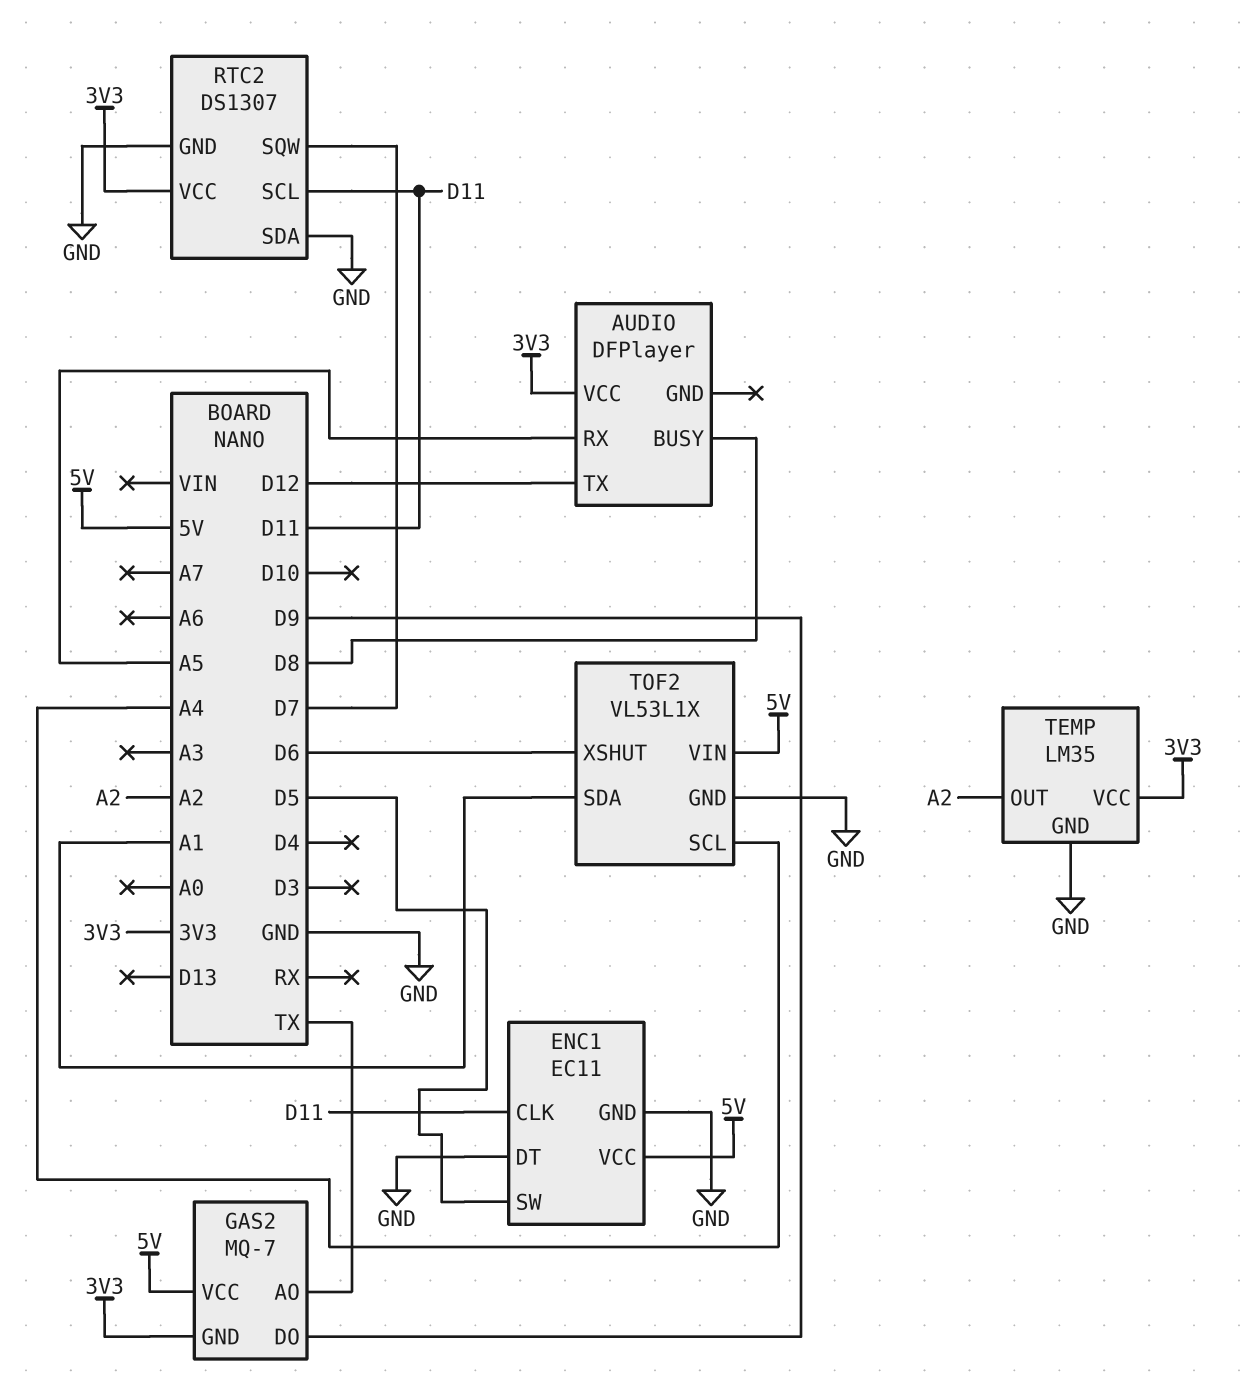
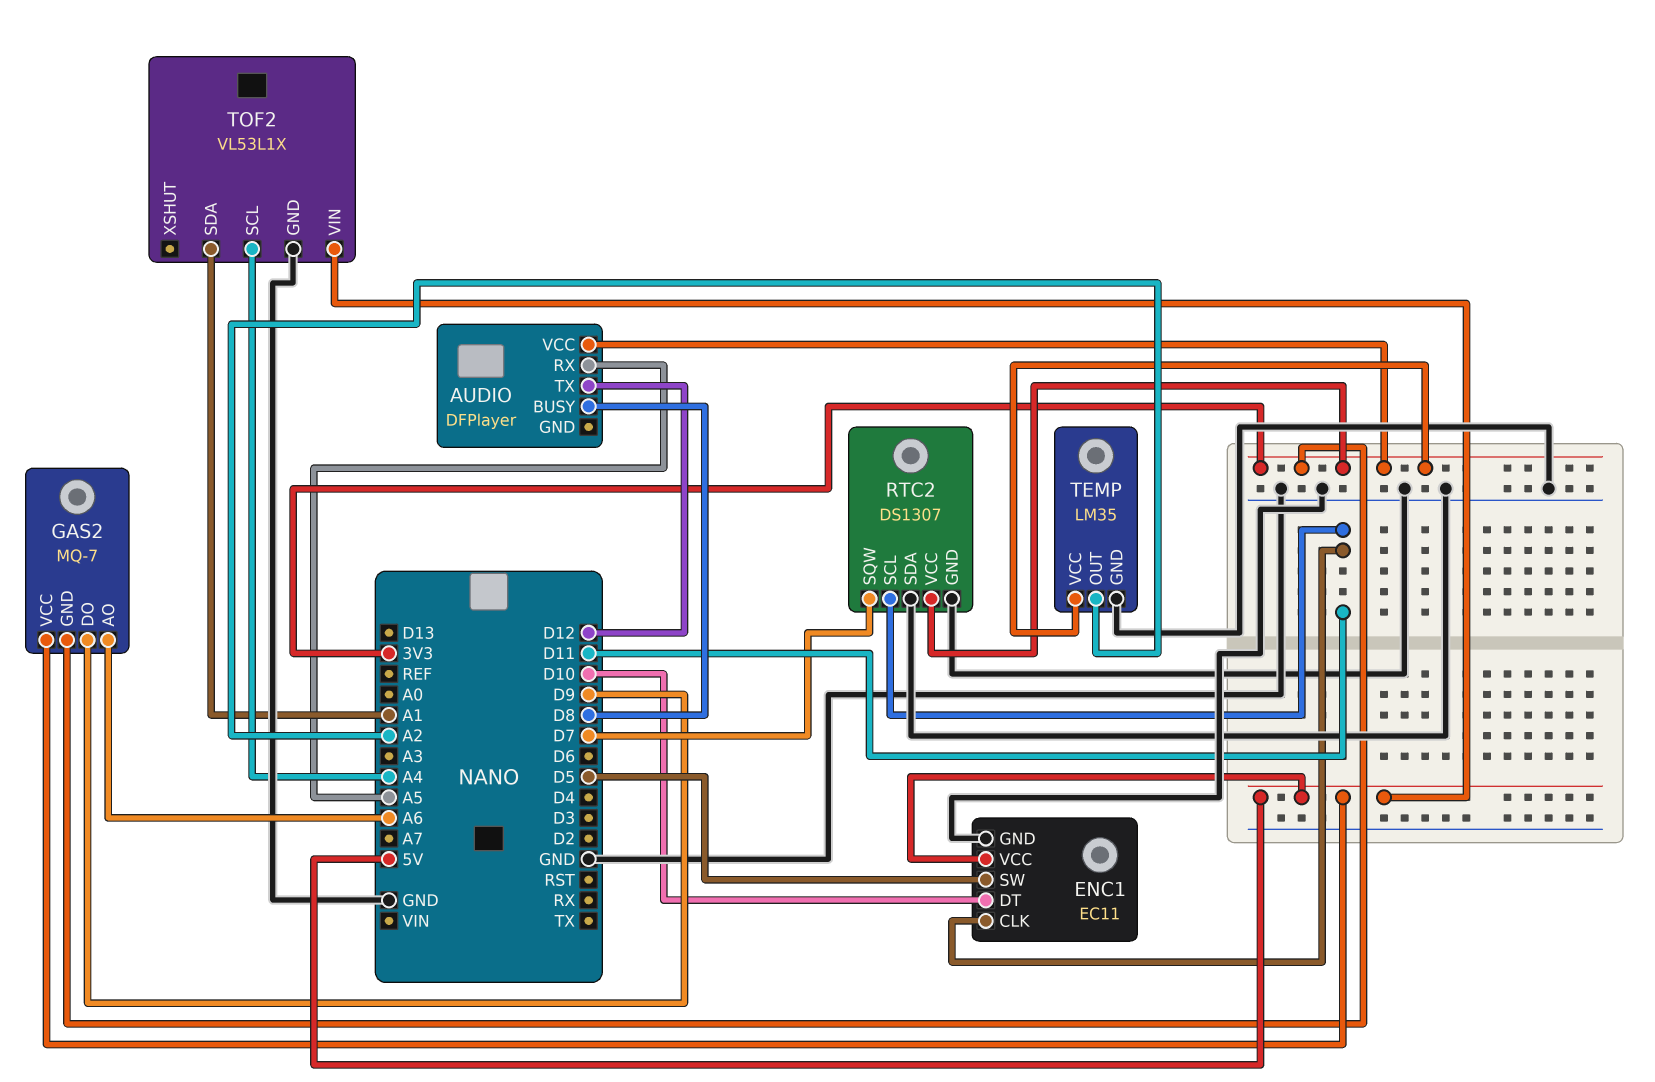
ENC1 pin DT: GND -> D10
GAS2 pin AO: TX -> A6
TOF2 pin XSHUT: D6 -> none

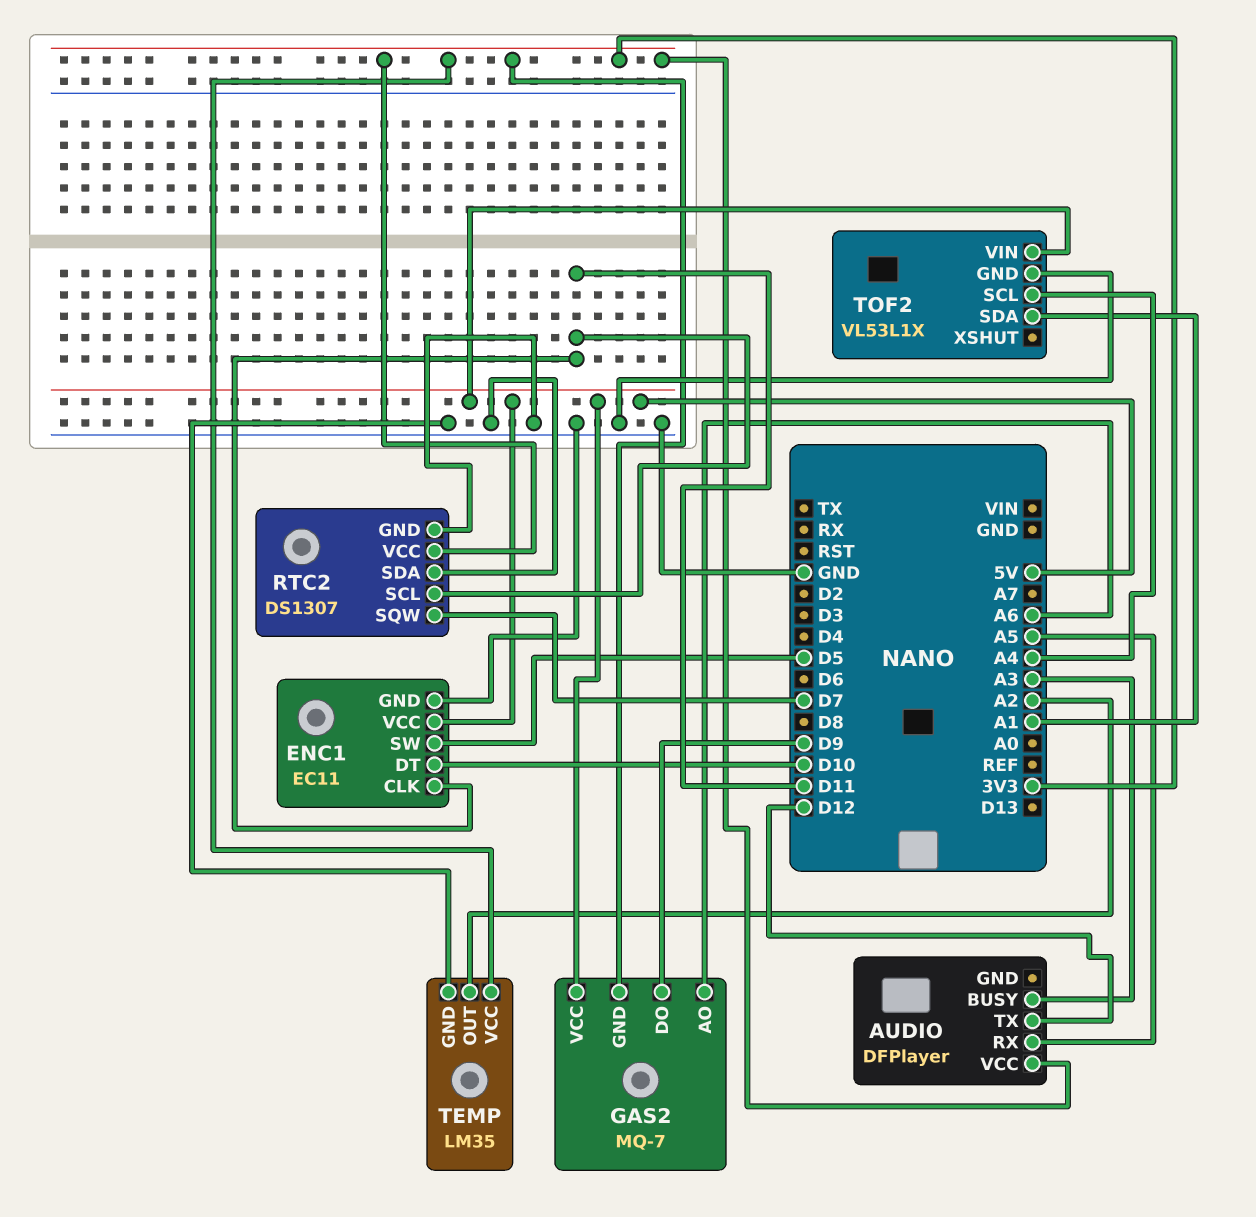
AUDIO pin BUSY: D8 -> A3

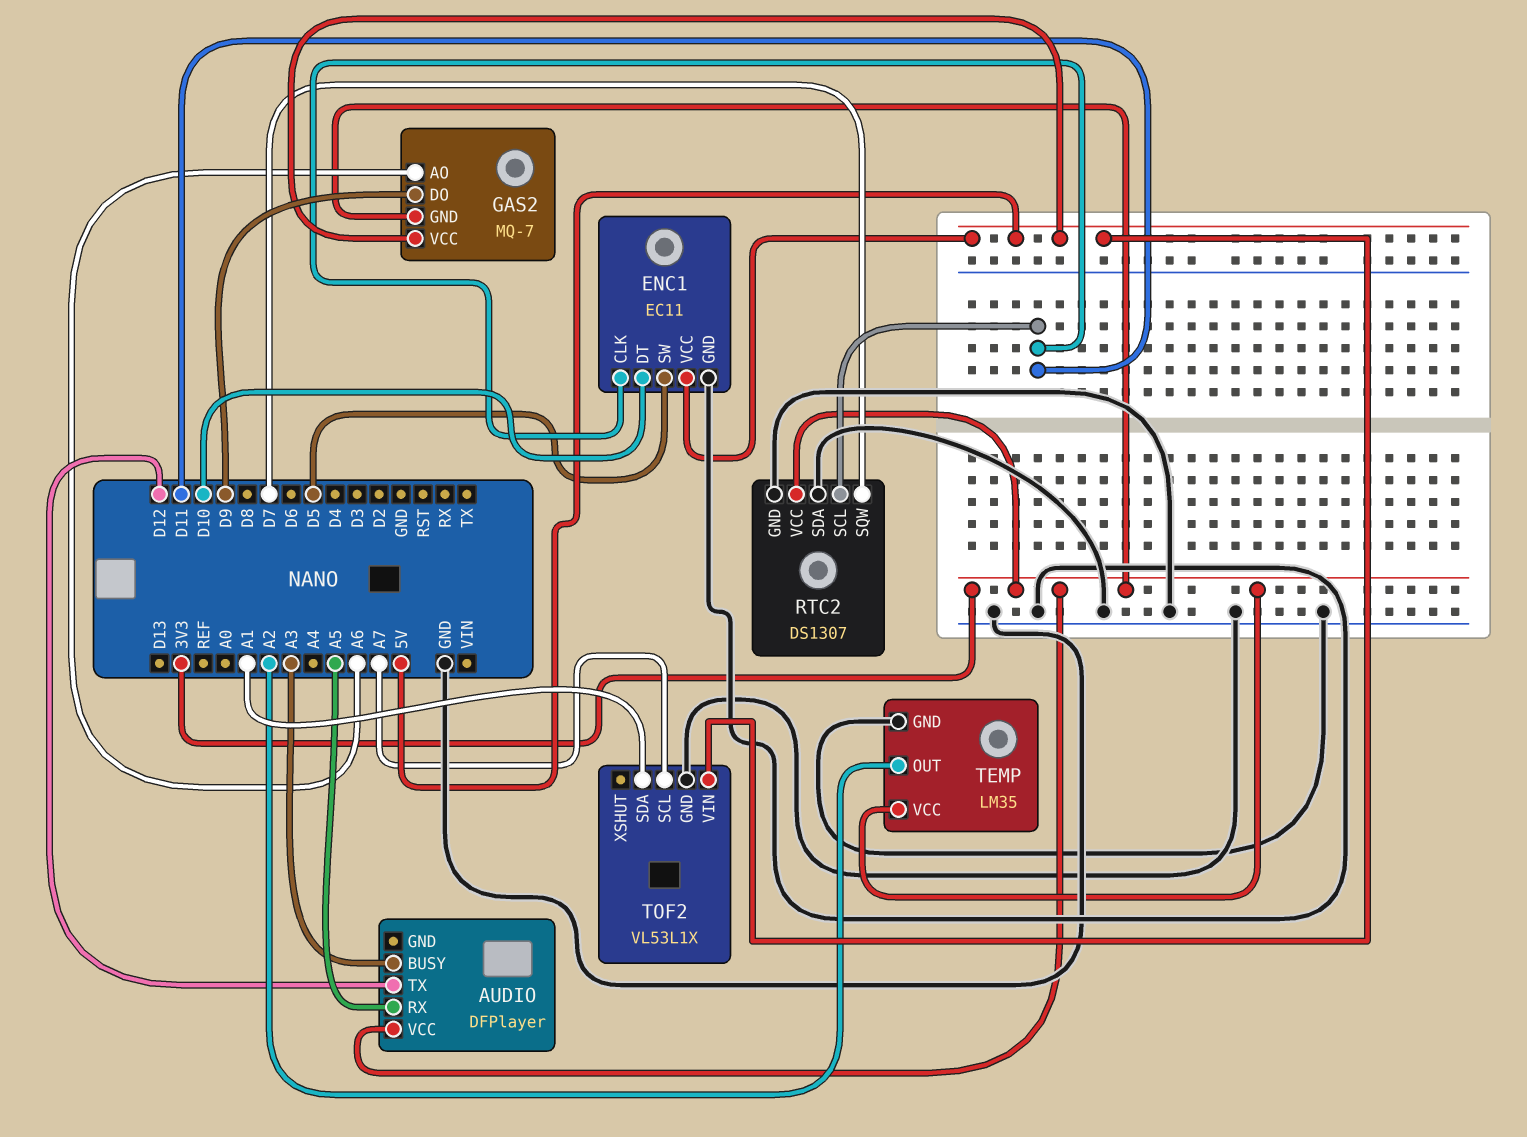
TOF2 pin SCL: A4 -> A7

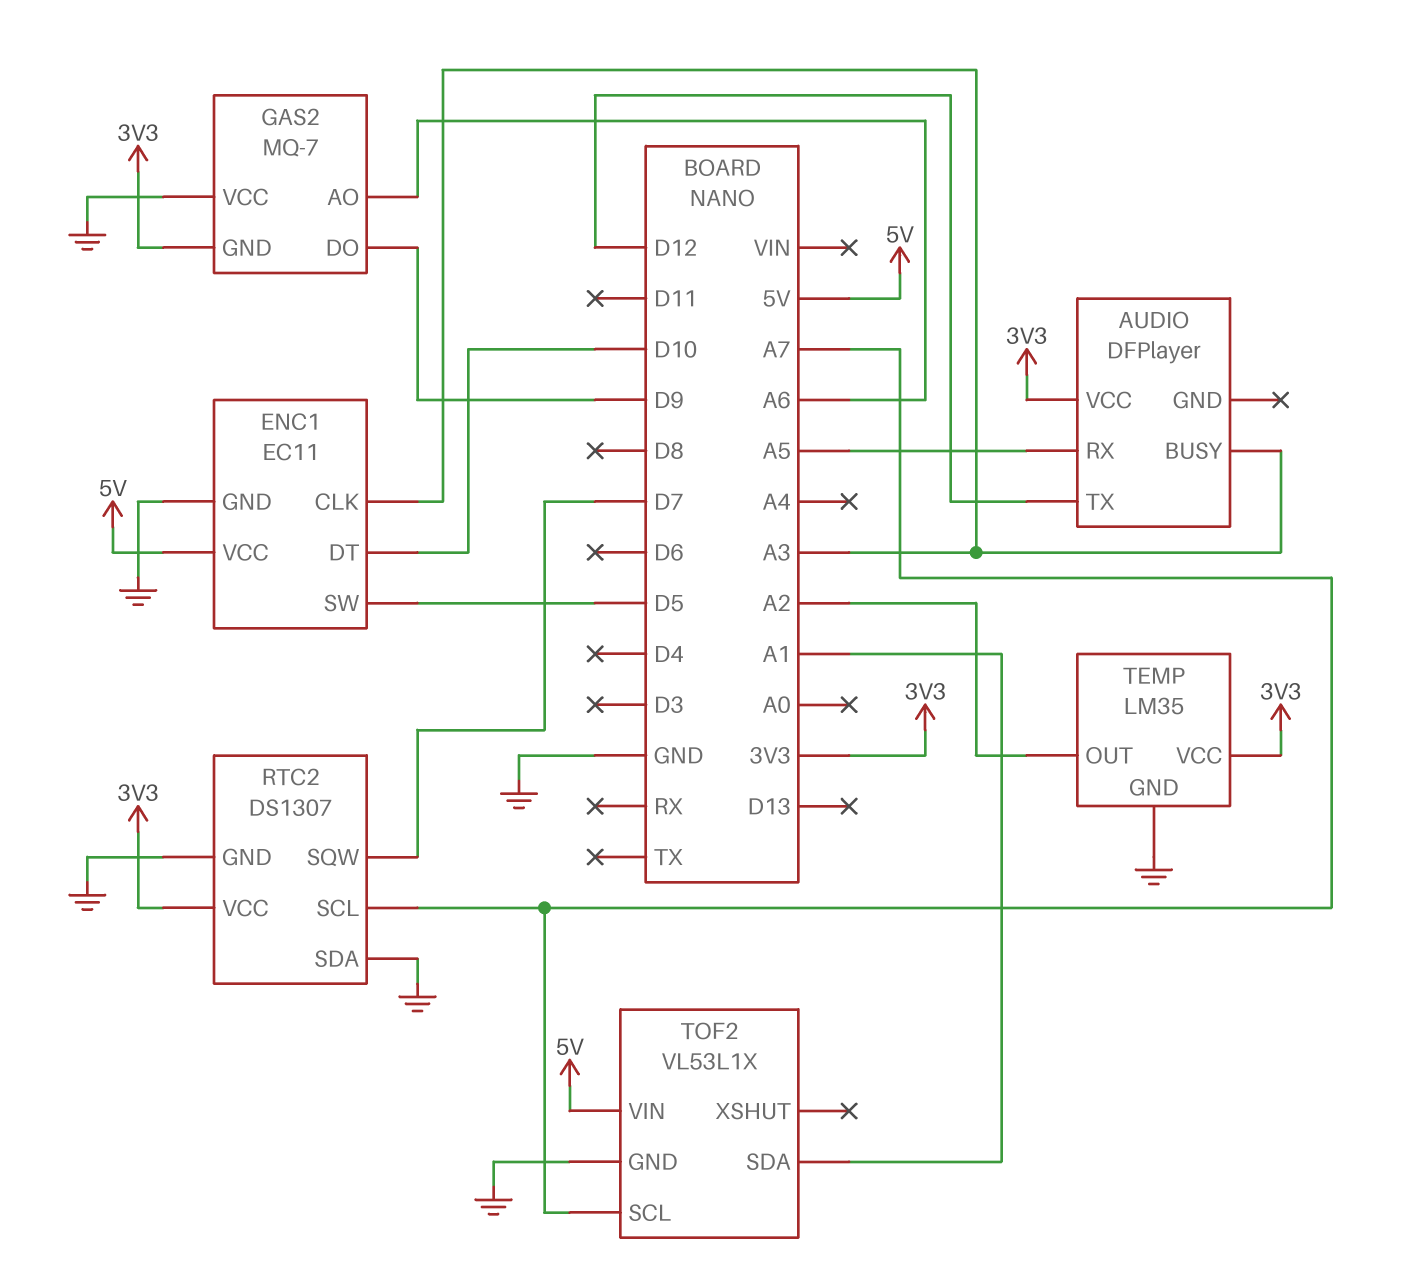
ENC1 pin CLK: D11 -> A3
GAS2 pin VCC: 5V -> GND
RTC2 pin SCL: D11 -> A7

